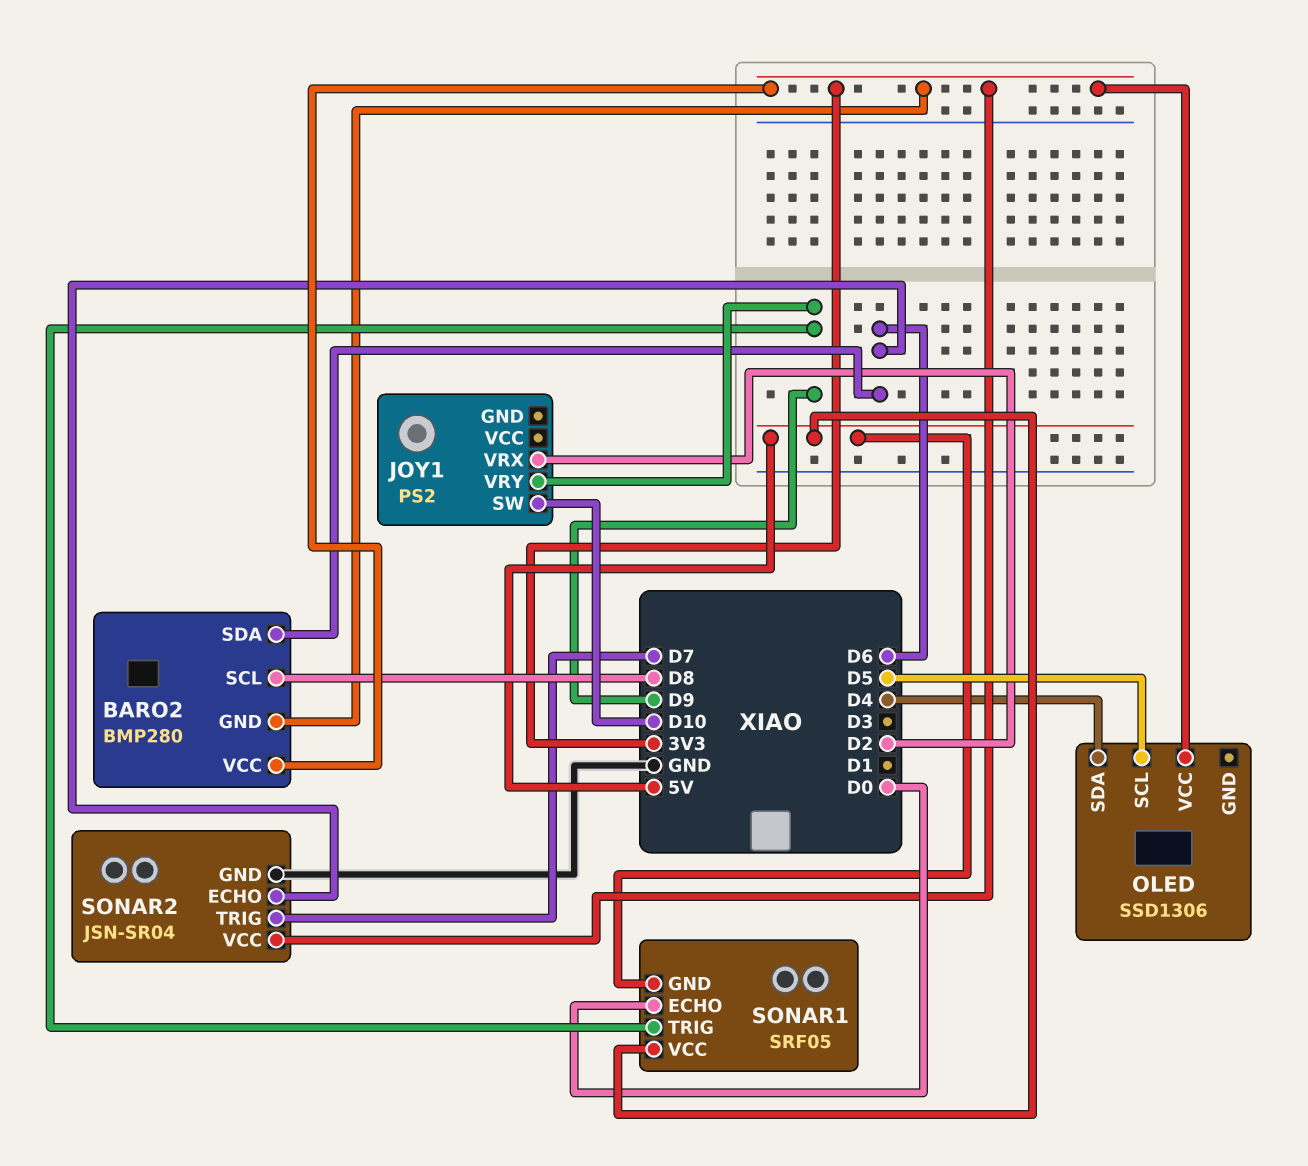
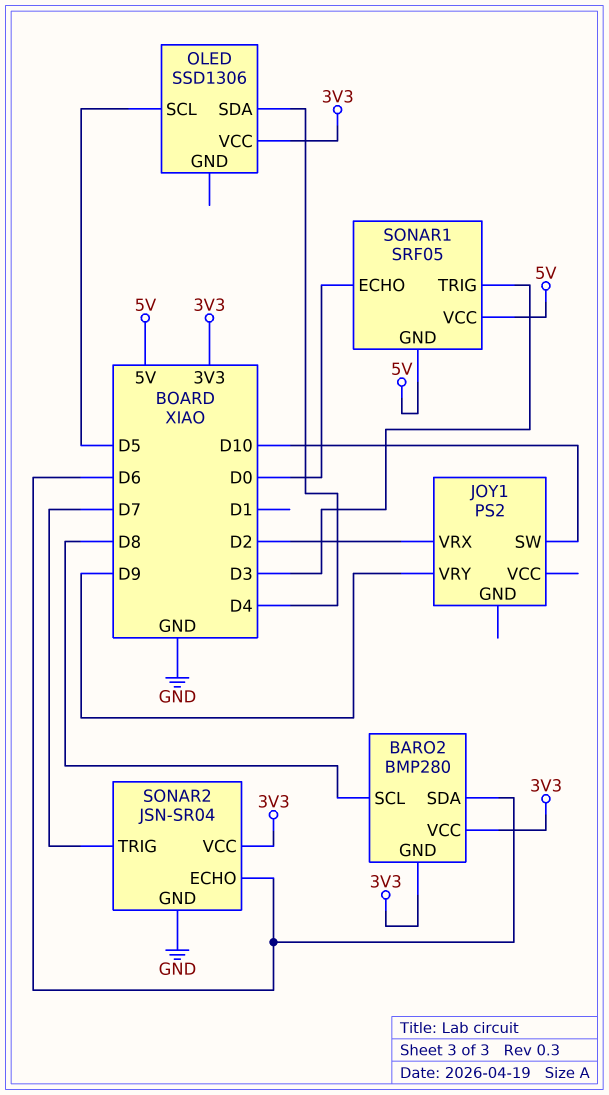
SONAR1 pin TRIG: D9 -> D3

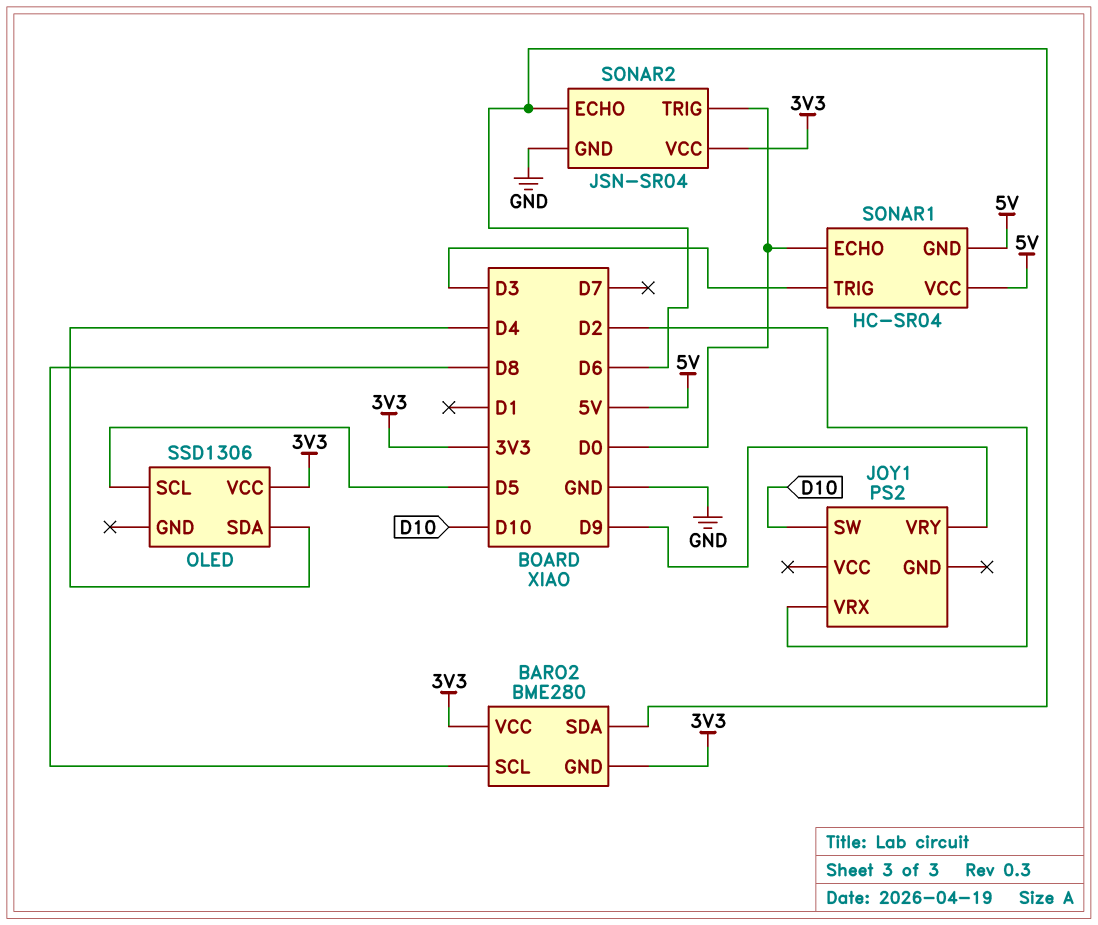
BARO2: BMP280 -> BME280
SONAR1: SRF05 -> HC-SR04
SONAR2 pin TRIG: D7 -> D0

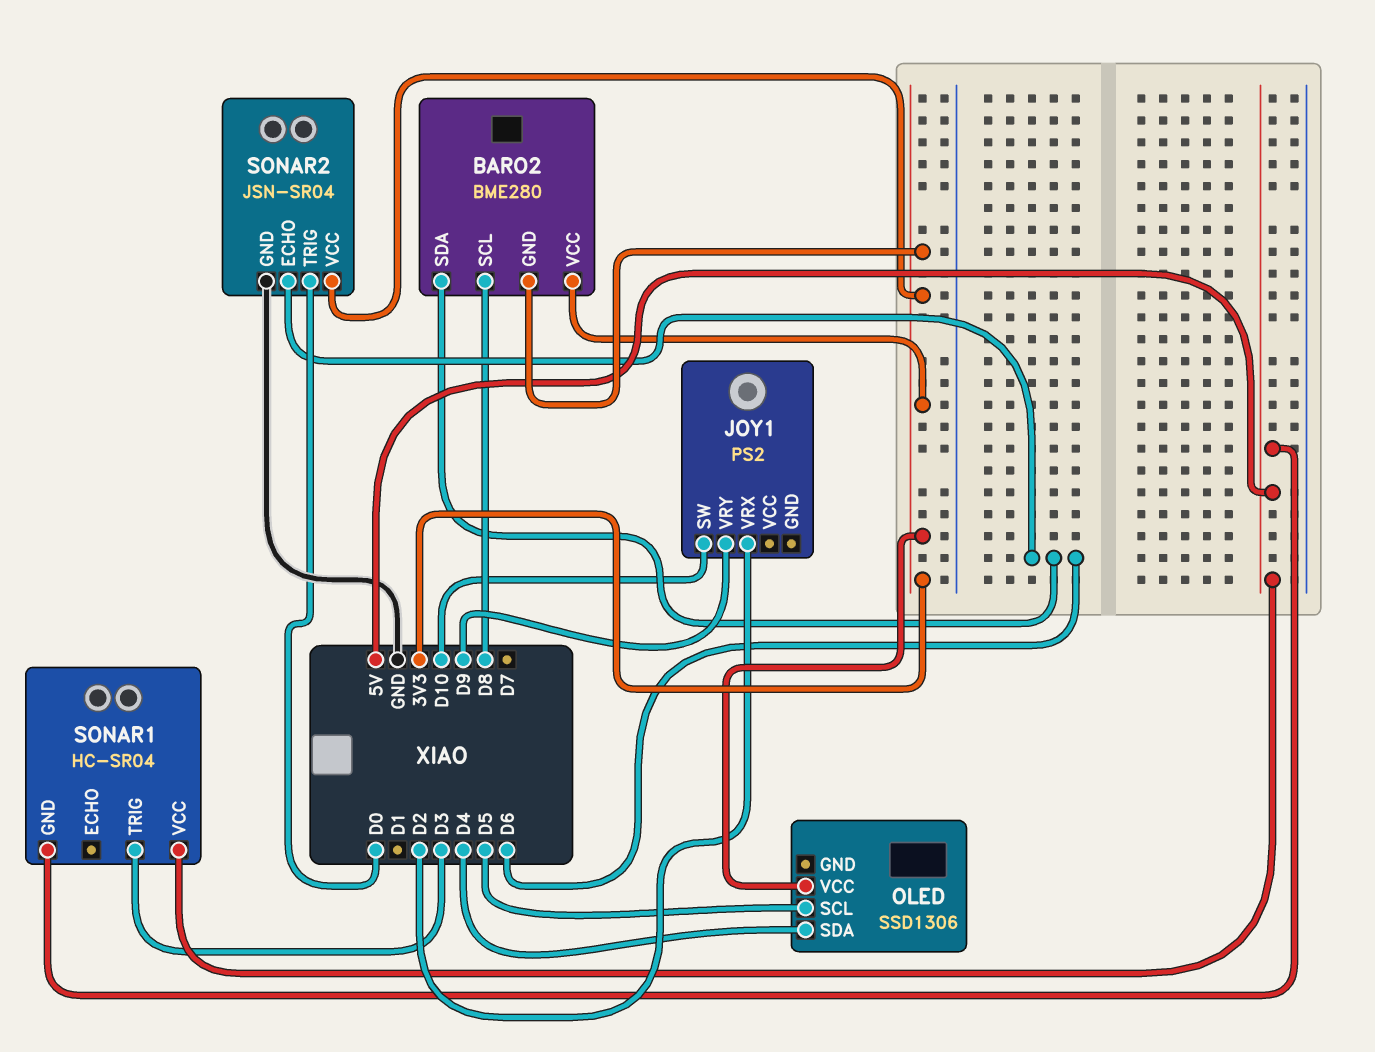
SONAR1 pin ECHO: D0 -> none

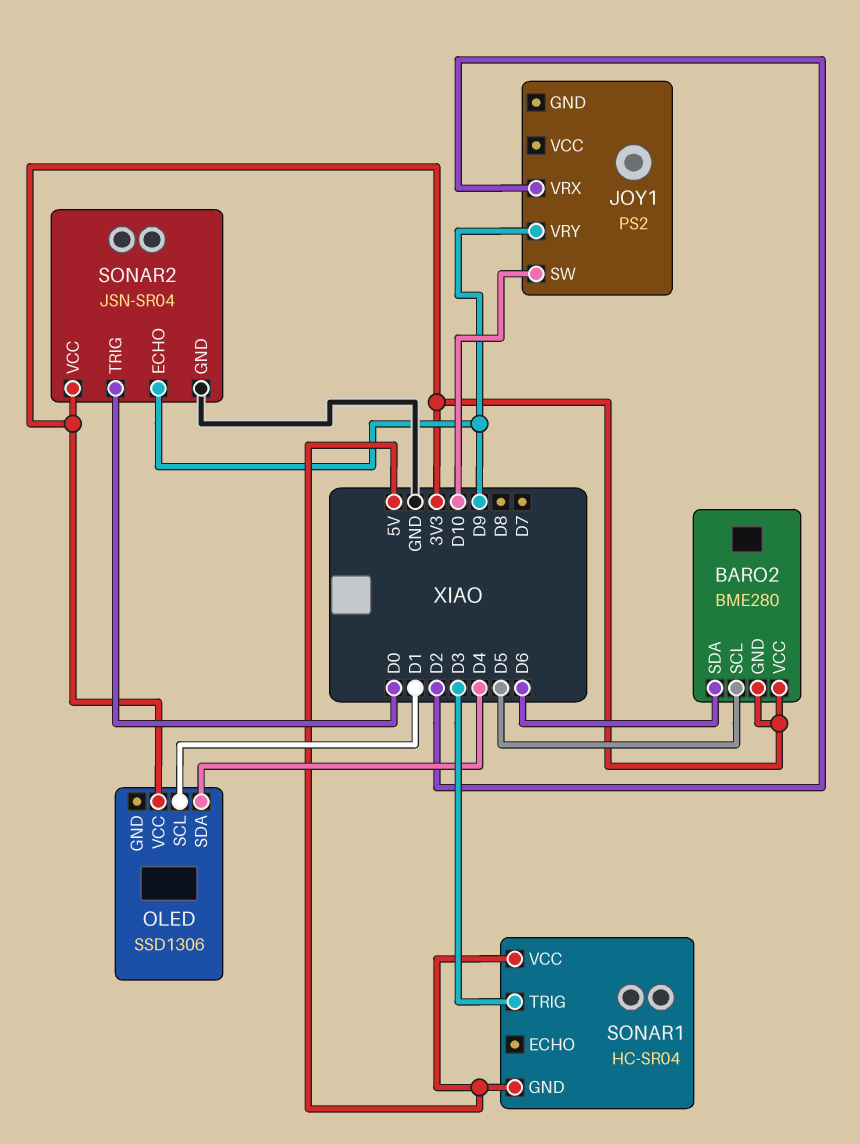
BARO2 pin SCL: D8 -> D5
OLED pin SCL: D5 -> D1
SONAR2 pin ECHO: D6 -> D9

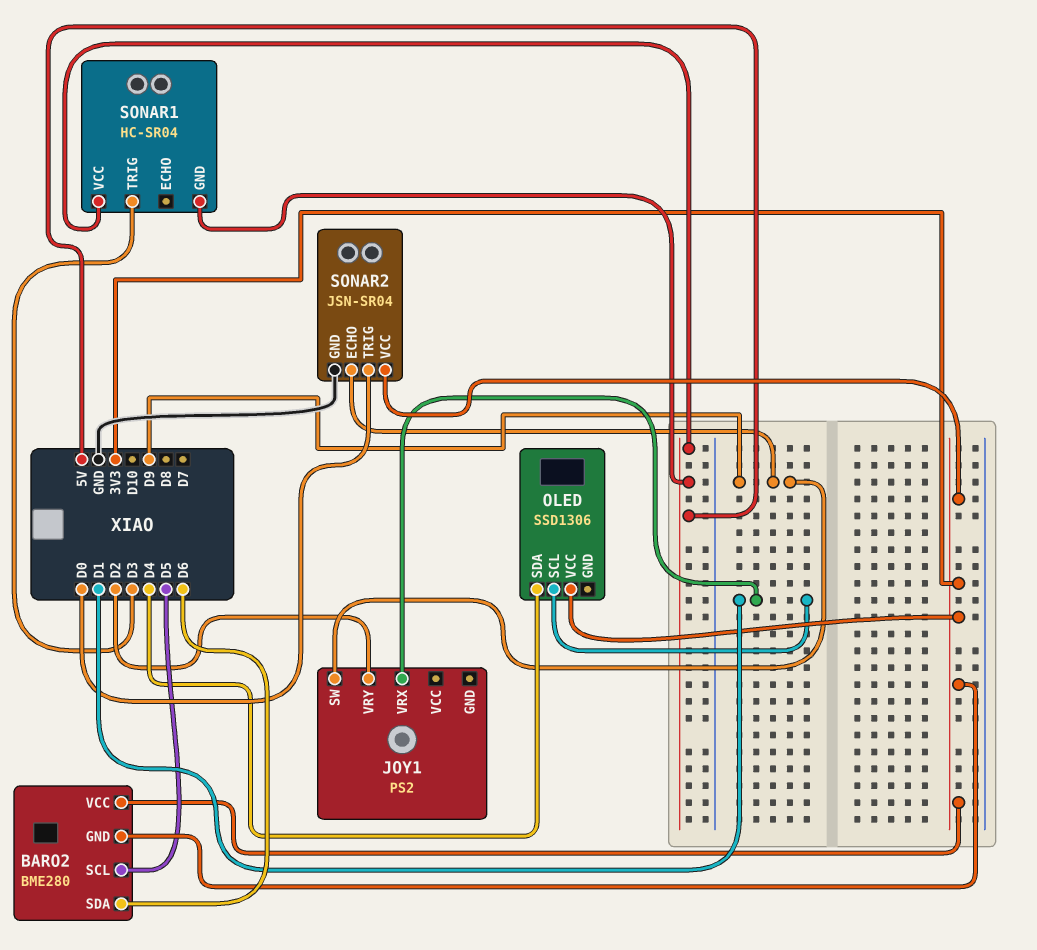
JOY1 pin SW: D10 -> D9
JOY1 pin VRX: D2 -> D1
JOY1 pin VRY: D9 -> D2

